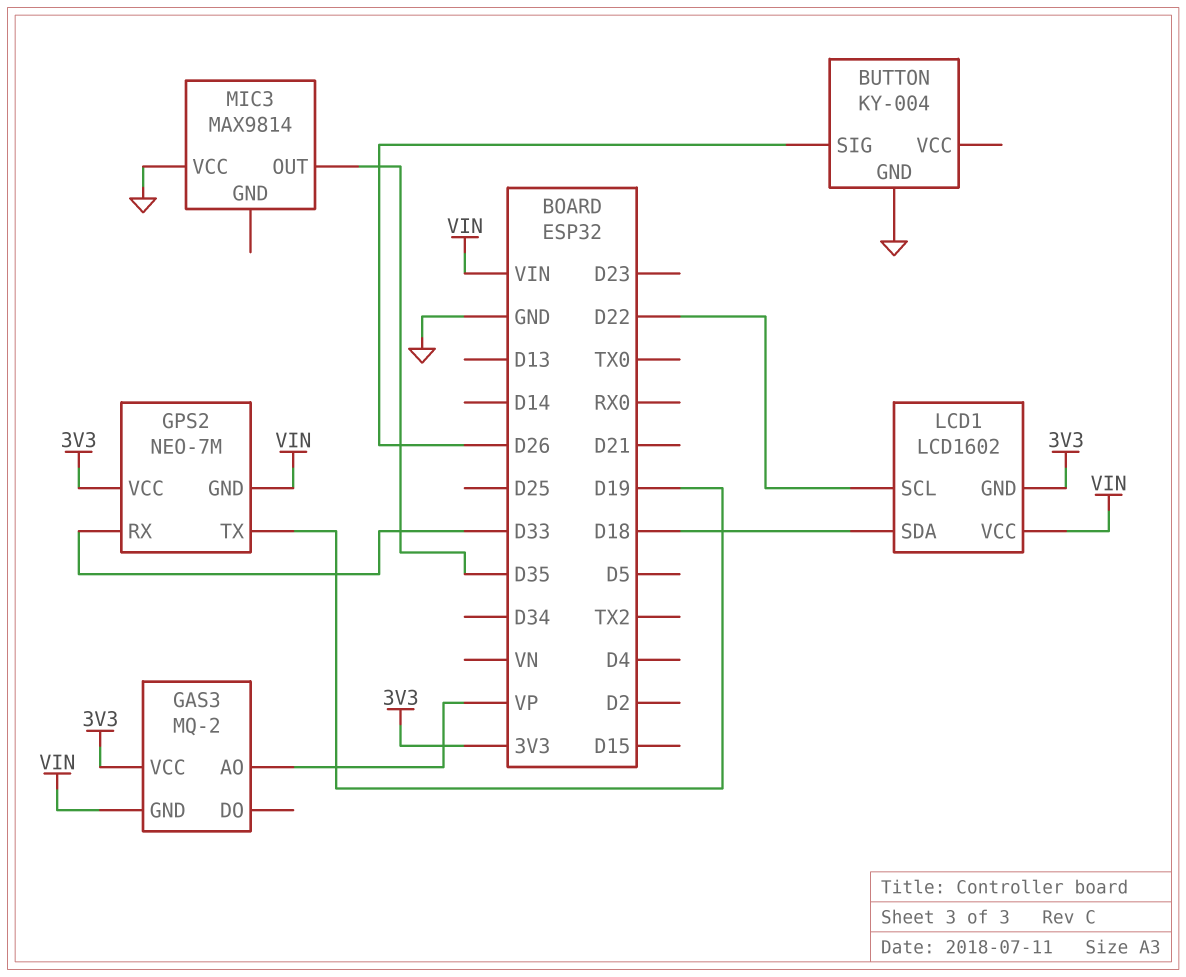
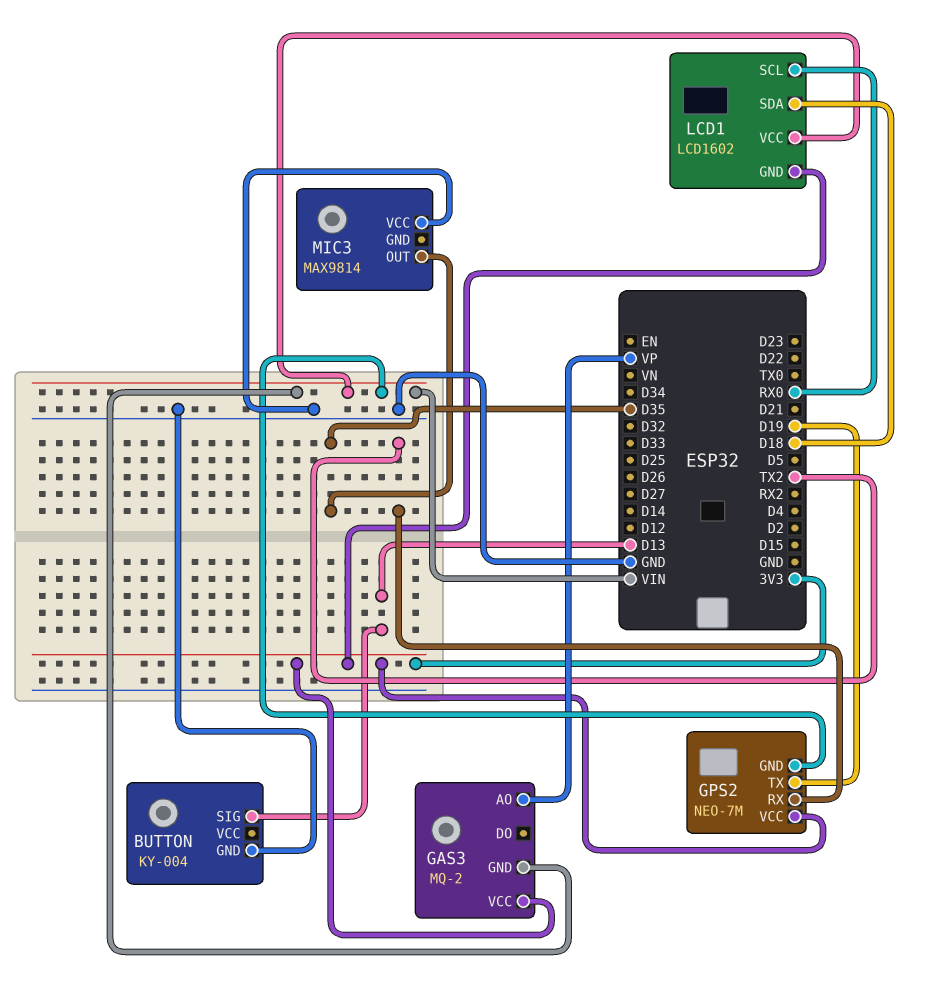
BUTTON pin SIG: D26 -> D13
GPS2 pin RX: D33 -> TX2
LCD1 pin SCL: D22 -> RX0

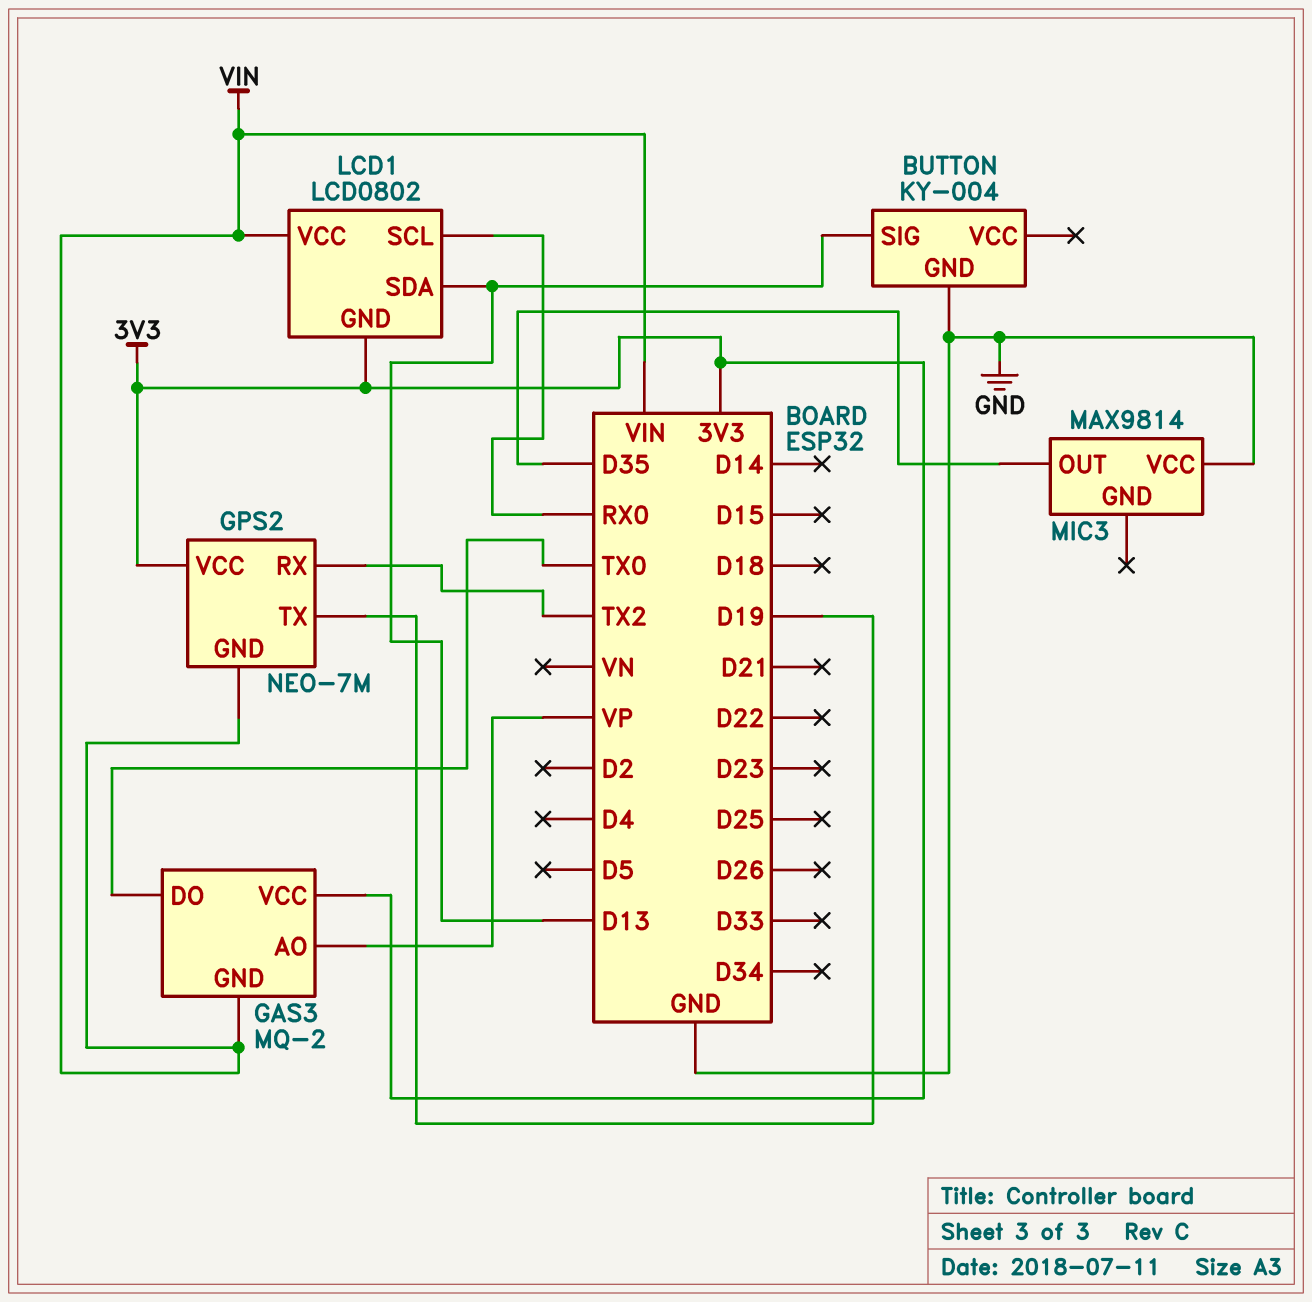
GAS3 pin DO: none -> TX0
LCD1: LCD1602 -> LCD0802
LCD1 pin SDA: D18 -> D13

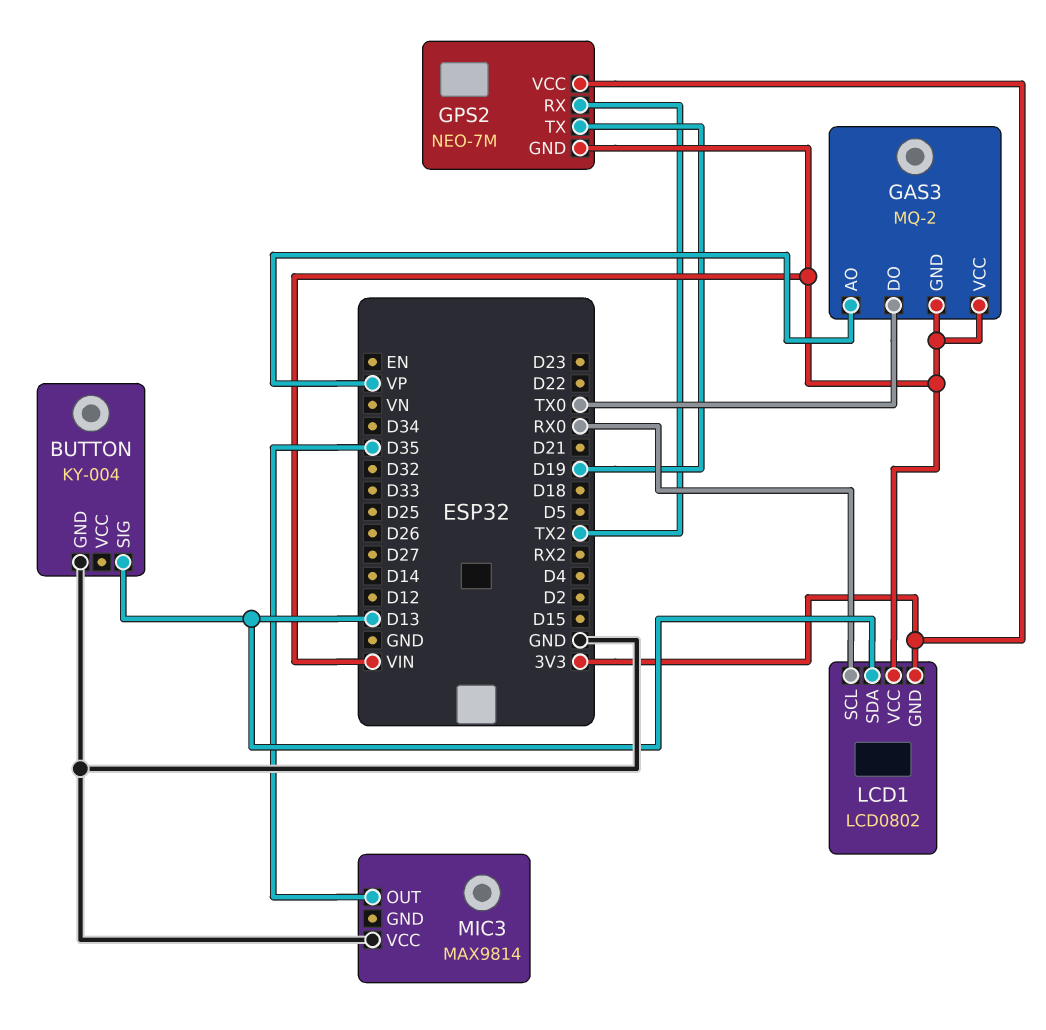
GAS3 pin VCC: 3V3 -> VIN

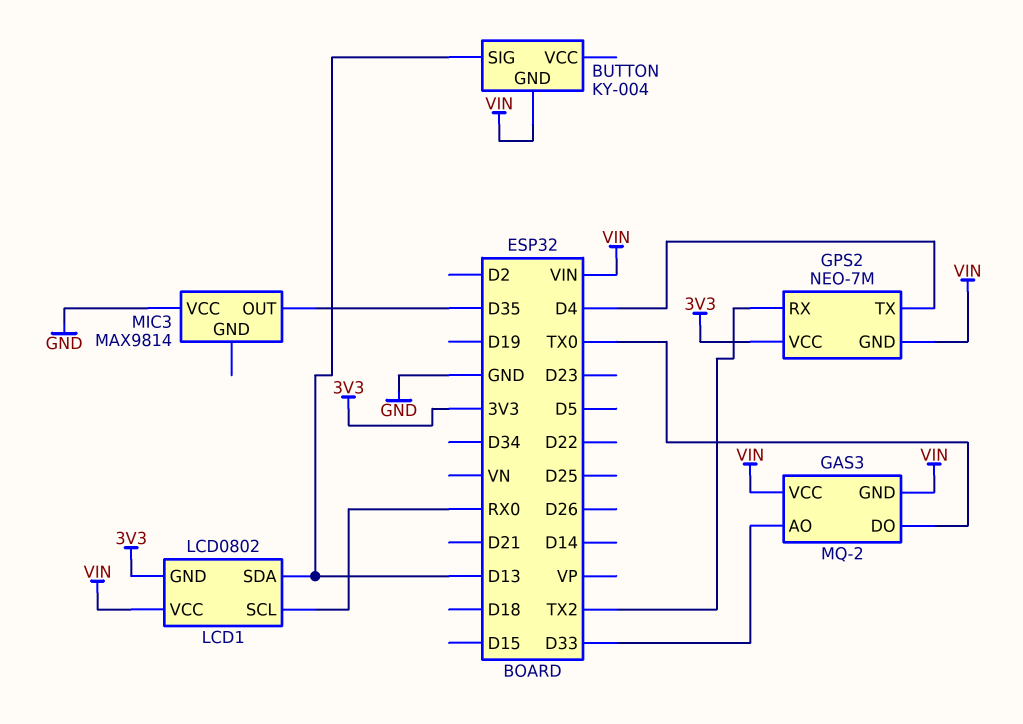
BUTTON pin GND: GND -> VIN
GAS3 pin AO: VP -> D33
GPS2 pin TX: D19 -> D4

